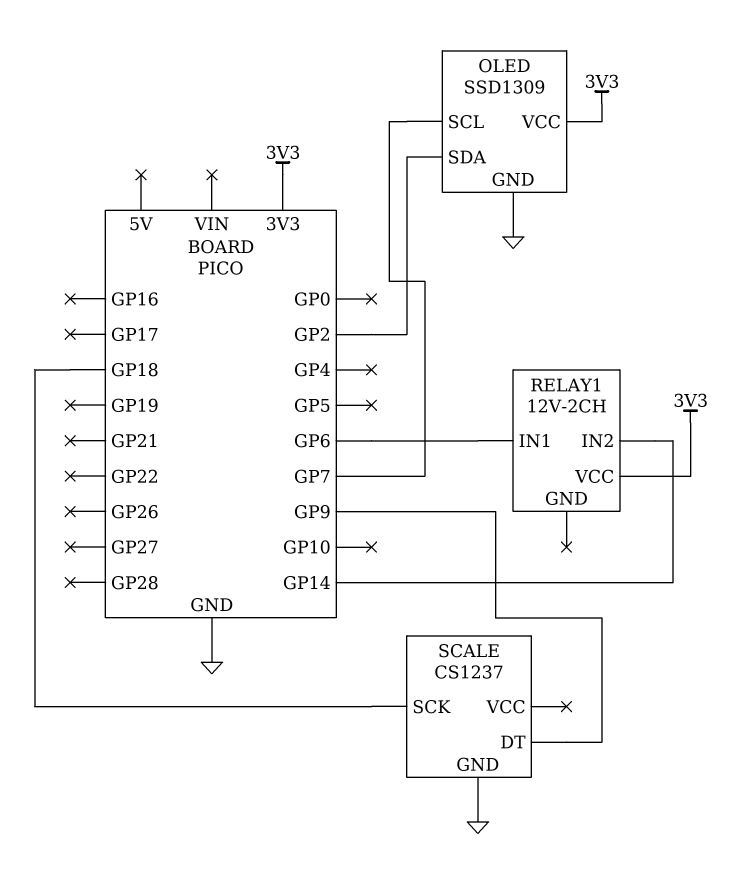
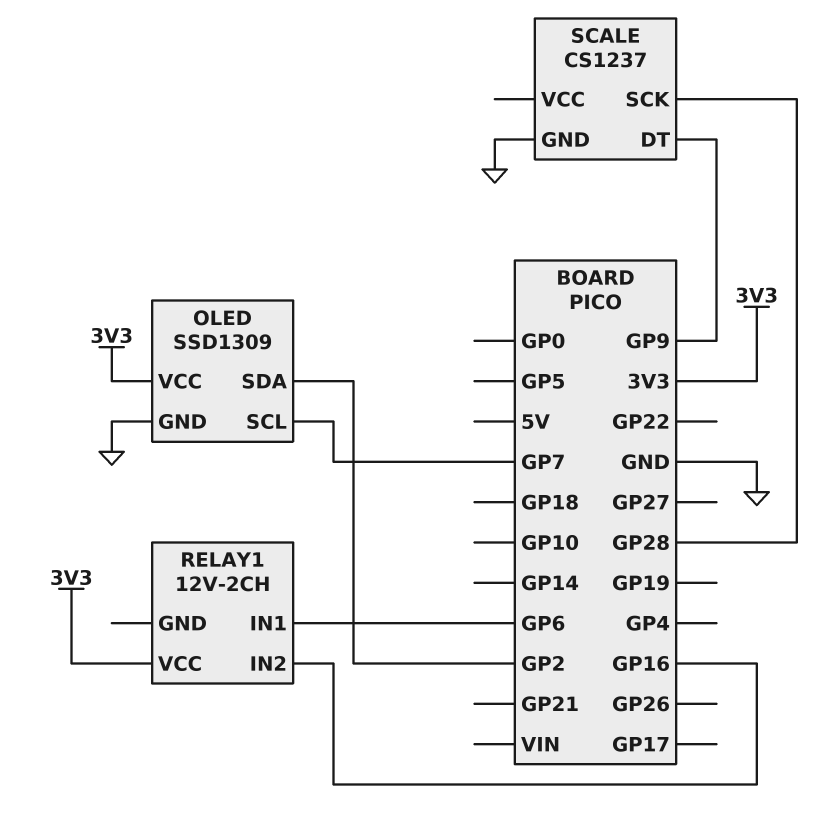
RELAY1 pin IN2: GP14 -> GP16
SCALE pin SCK: GP18 -> GP28

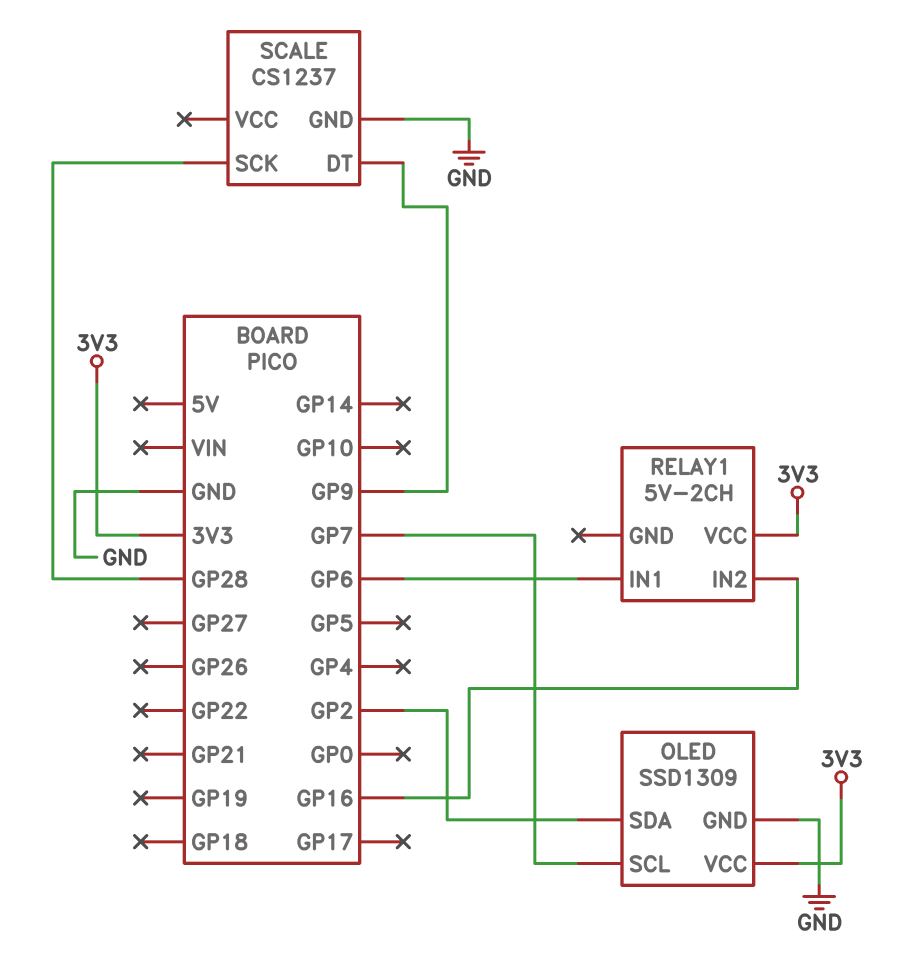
RELAY1: 12V-2CH -> 5V-2CH

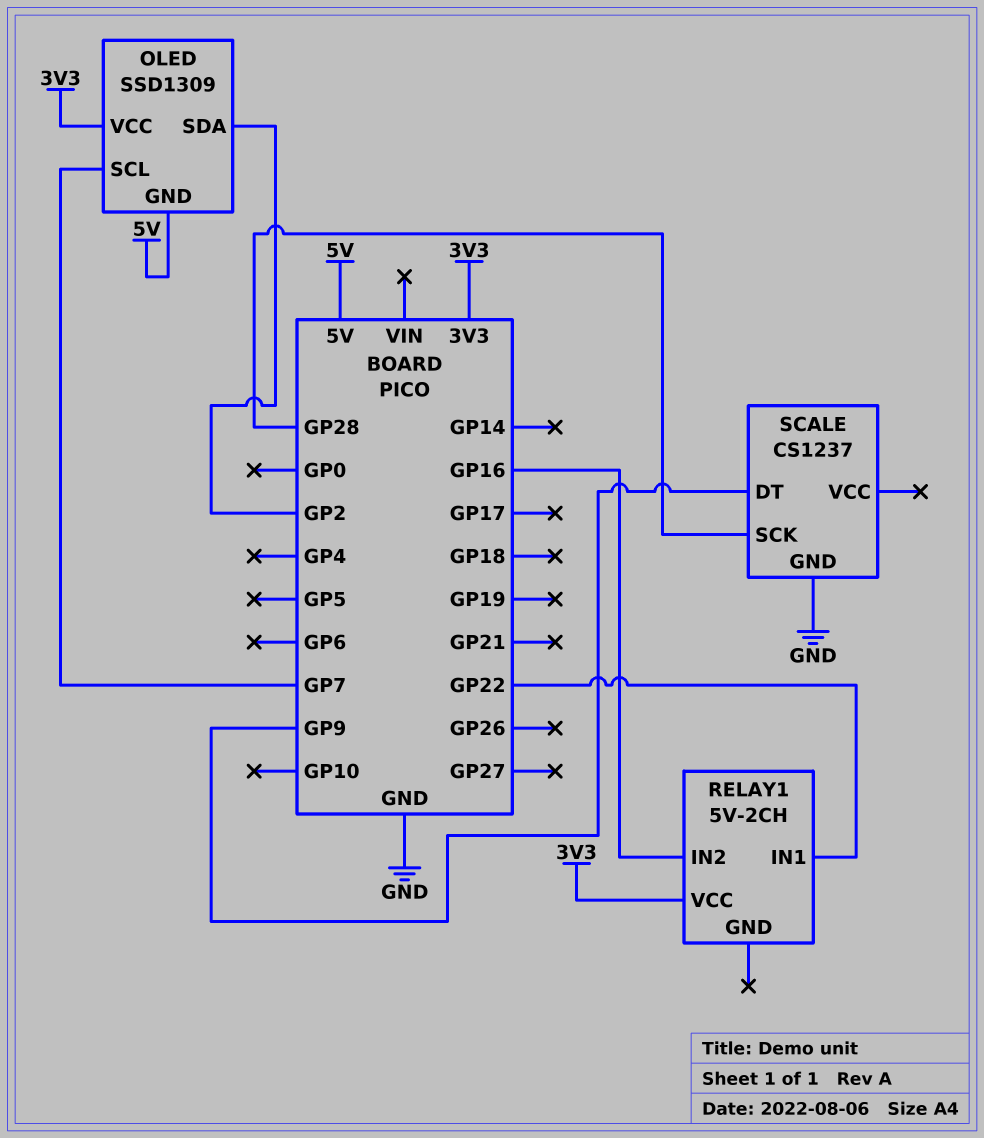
OLED pin GND: GND -> 5V
RELAY1 pin IN1: GP6 -> GP22

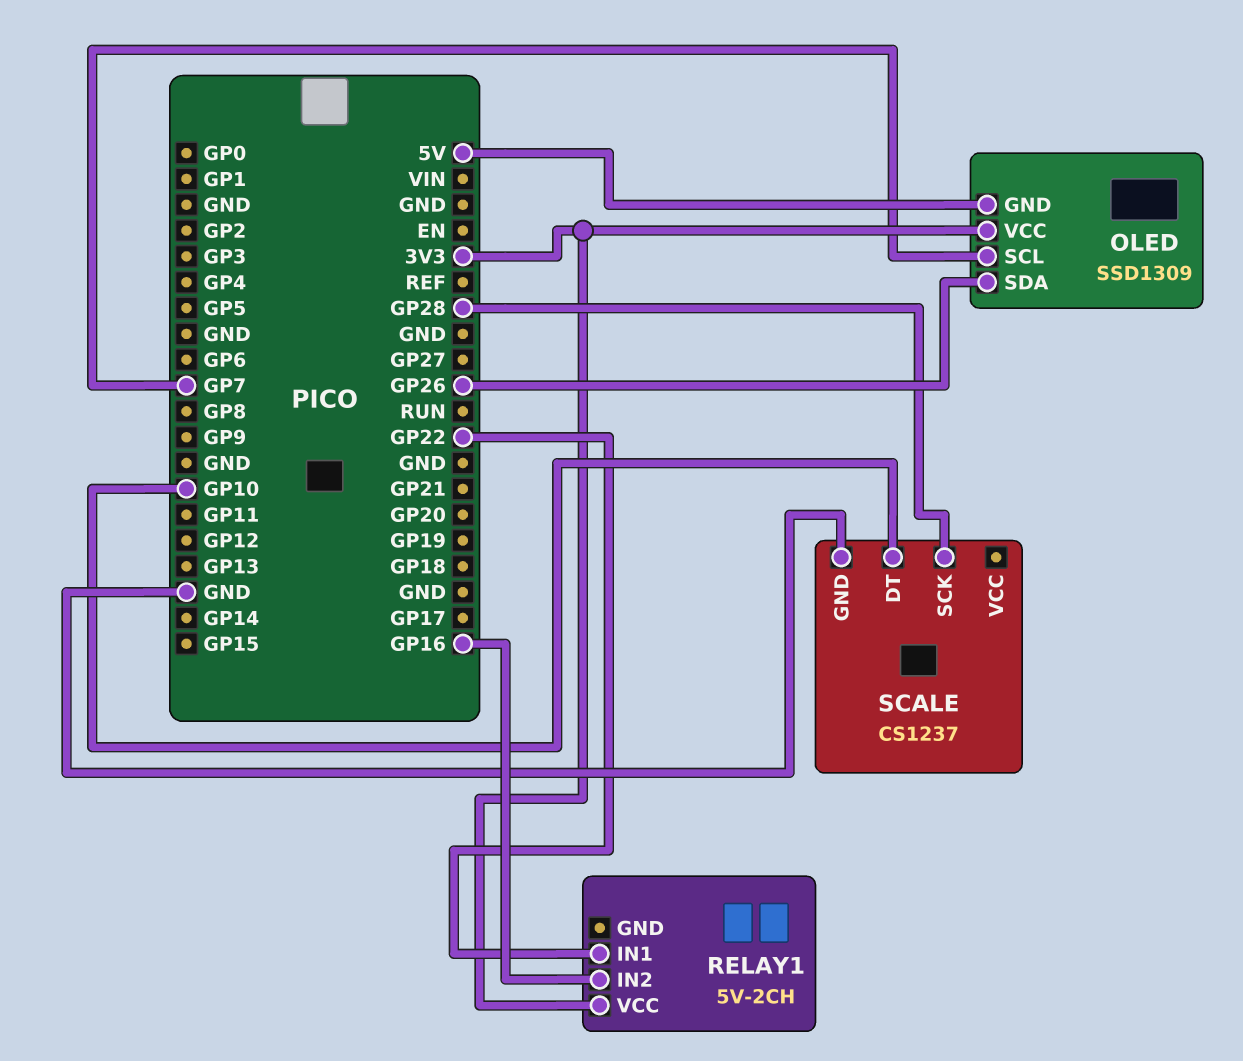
OLED pin SDA: GP2 -> GP26
SCALE pin DT: GP9 -> GP10

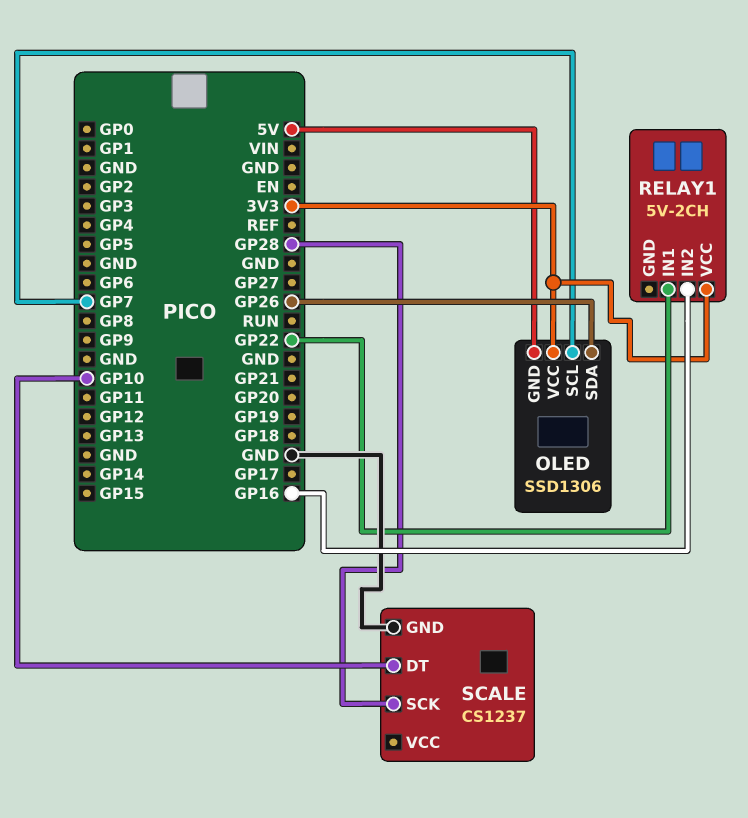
OLED: SSD1309 -> SSD1306

